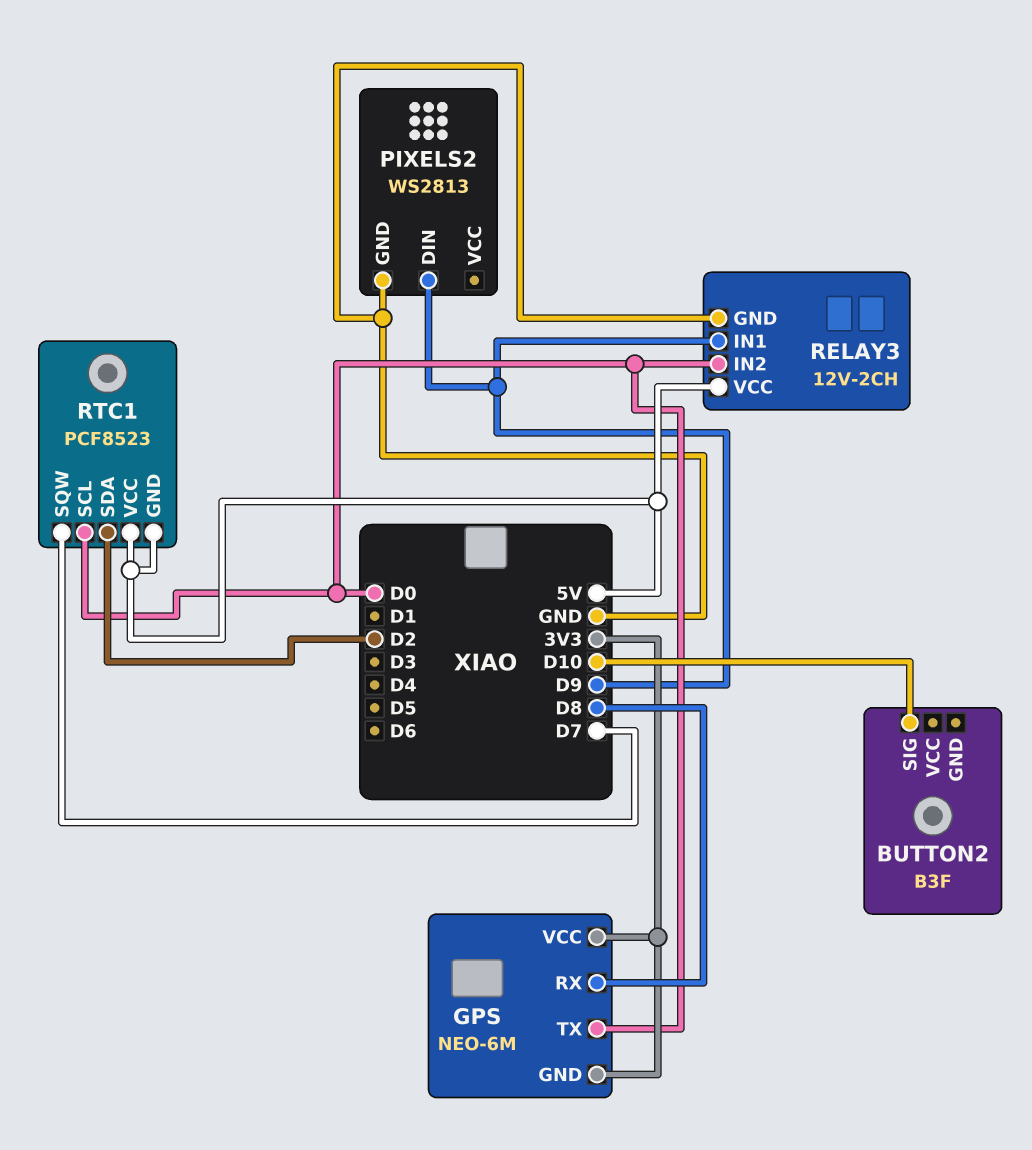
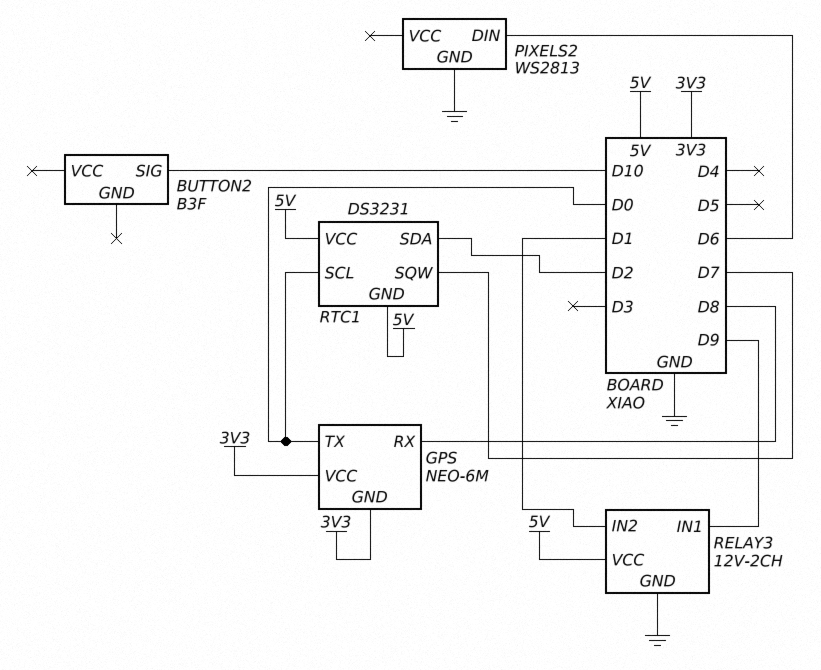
PIXELS2 pin DIN: D9 -> D6
RELAY3 pin IN2: D0 -> D1
RTC1: PCF8523 -> DS3231

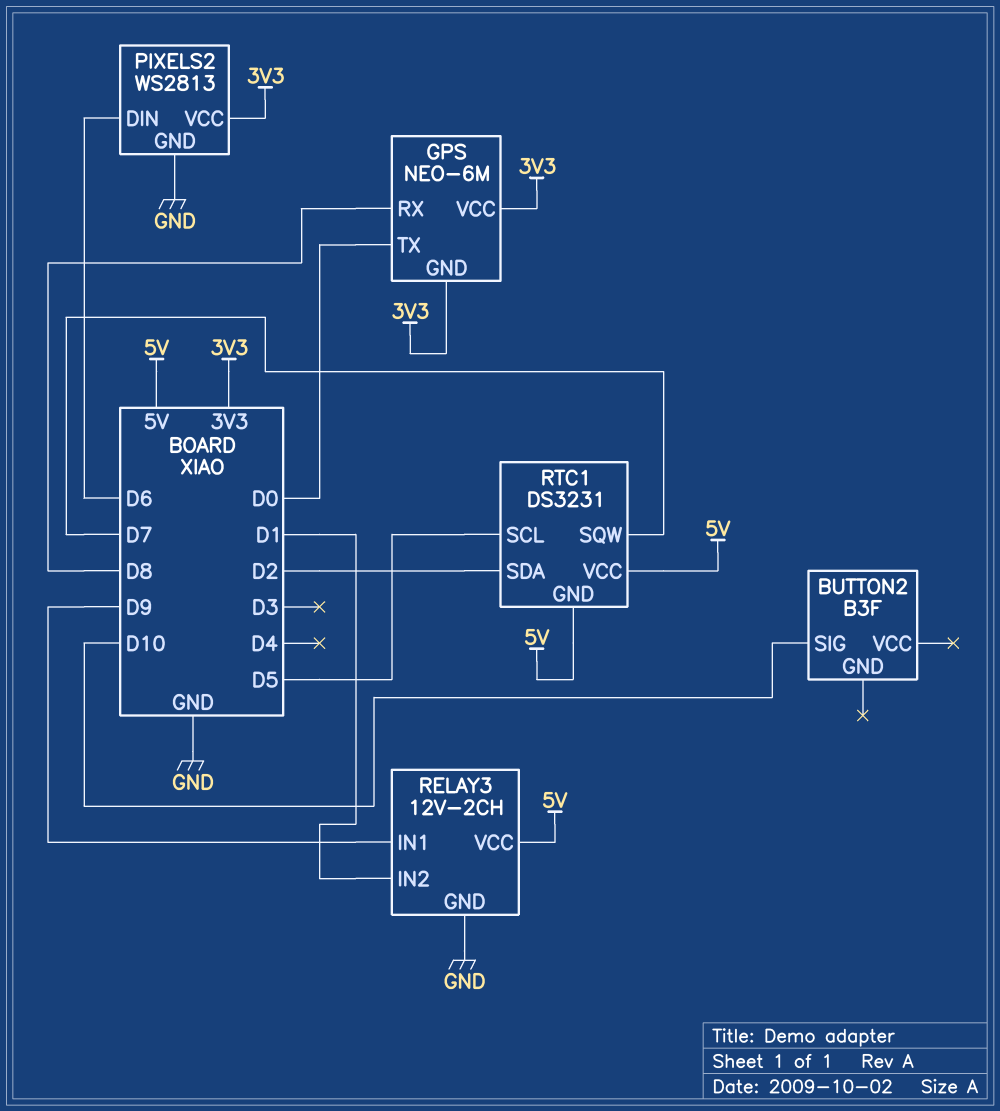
PIXELS2 pin VCC: none -> 3V3
RTC1 pin SCL: D0 -> D5

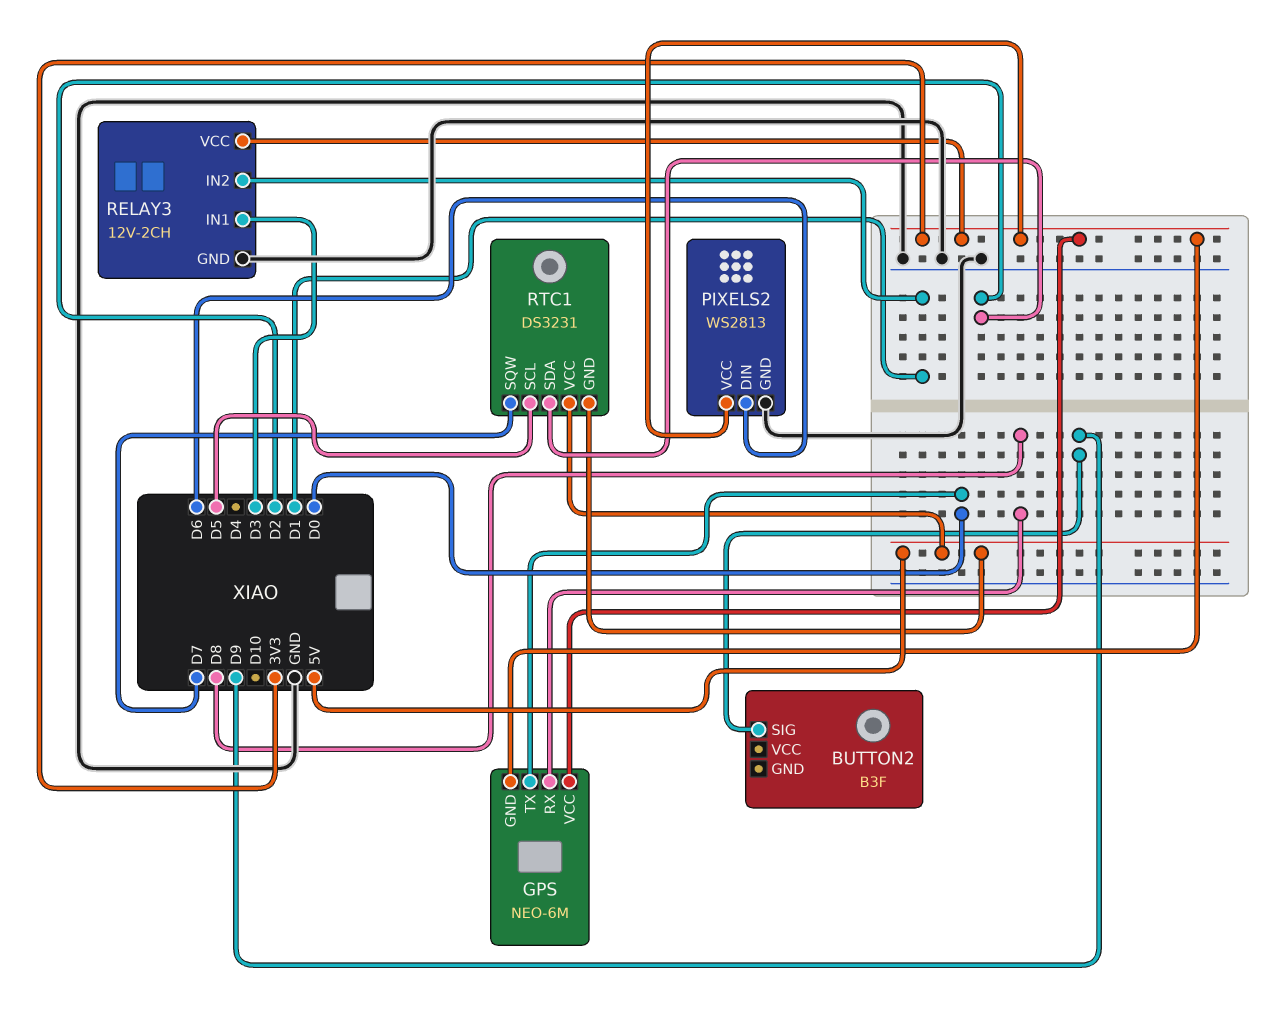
BUTTON2 pin SIG: D10 -> D9
RELAY3 pin IN1: D9 -> D3
RELAY3 pin VCC: 5V -> 3V3

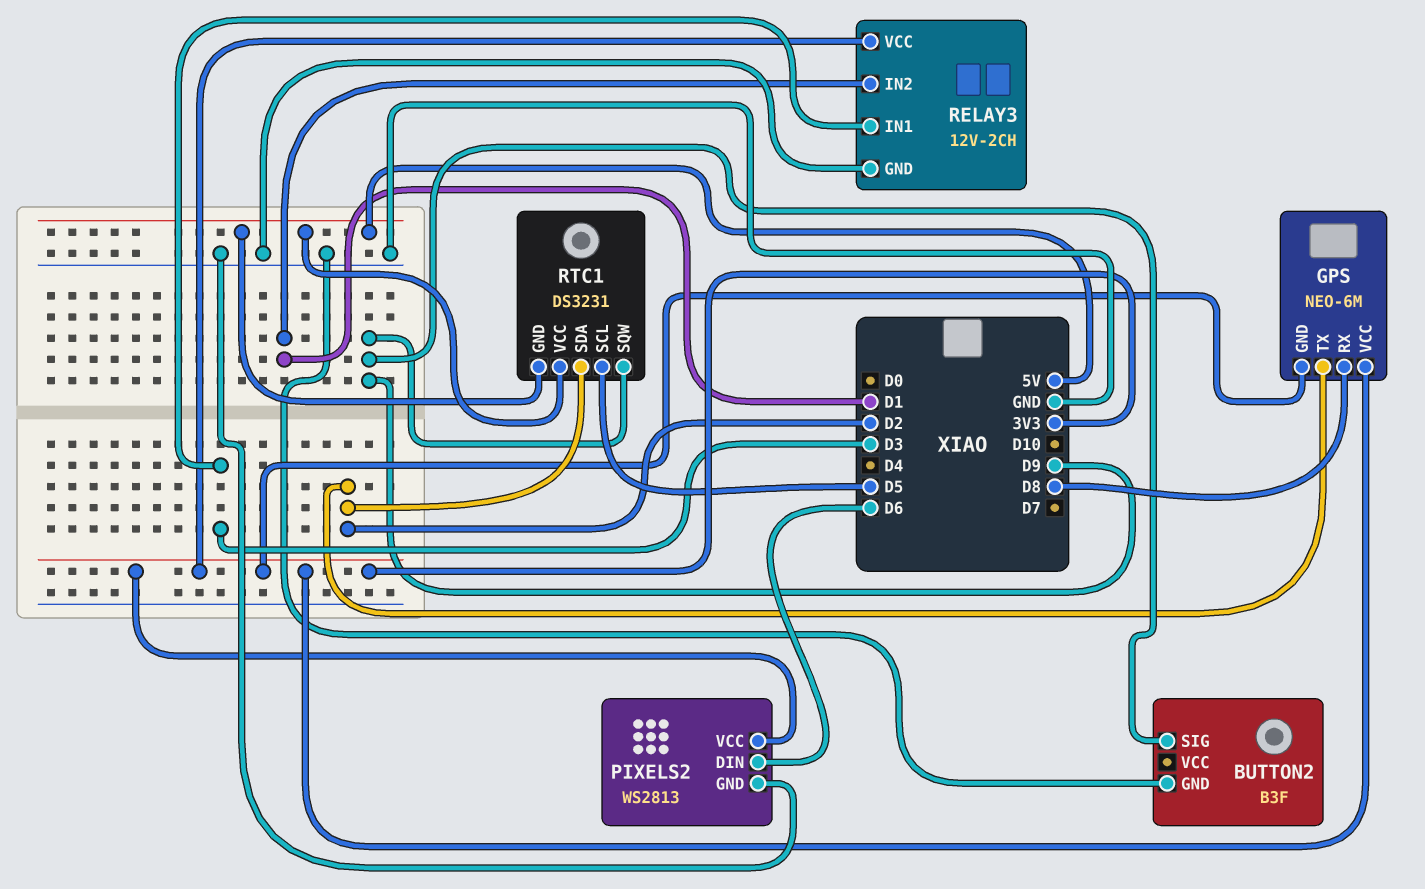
BUTTON2 pin GND: none -> GND
GPS pin TX: D0 -> D2
RTC1 pin SQW: D7 -> D9

